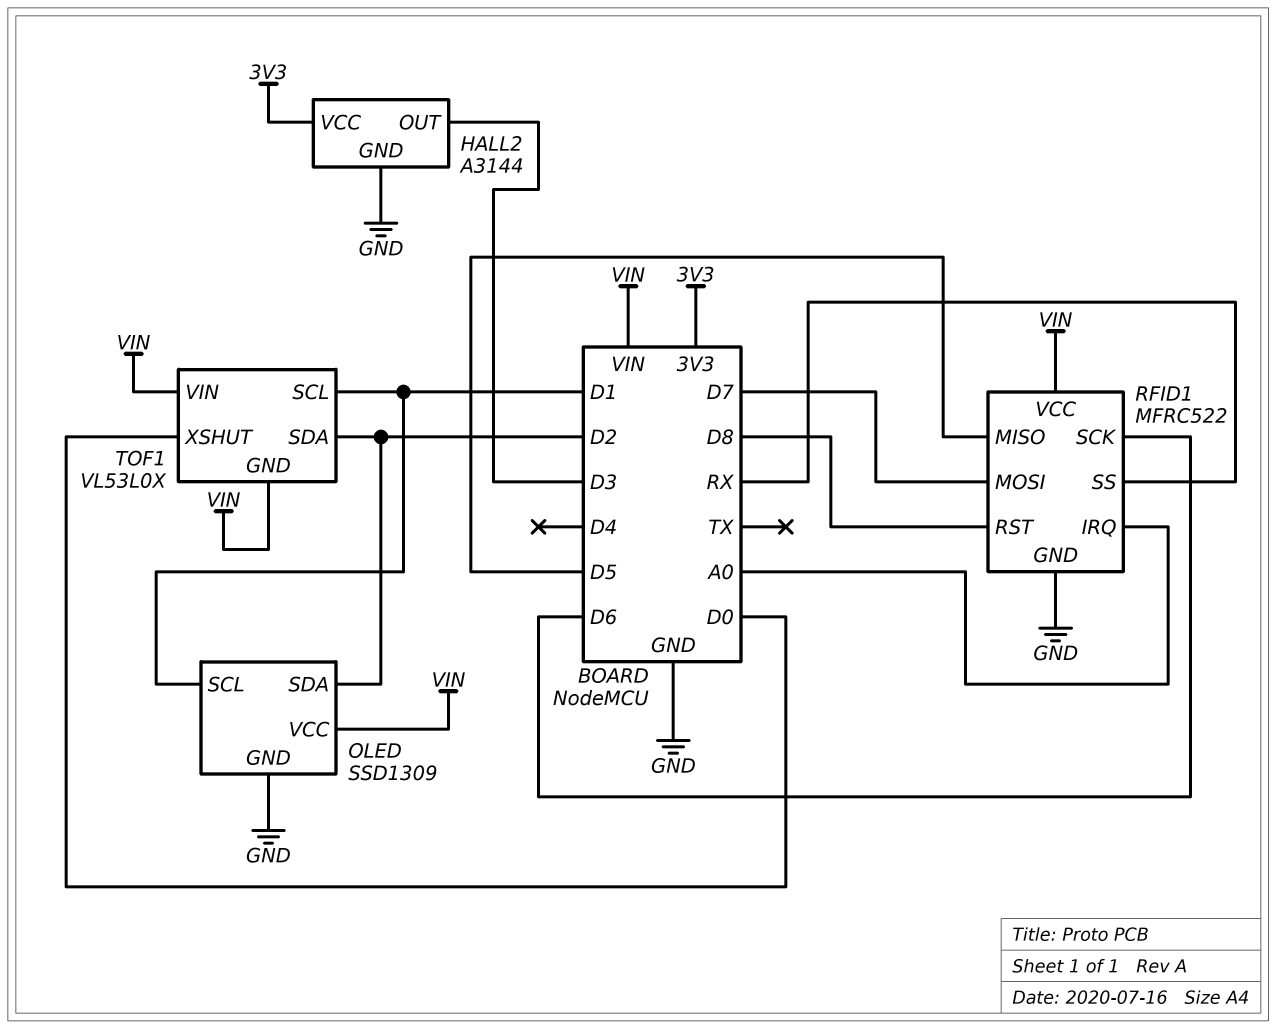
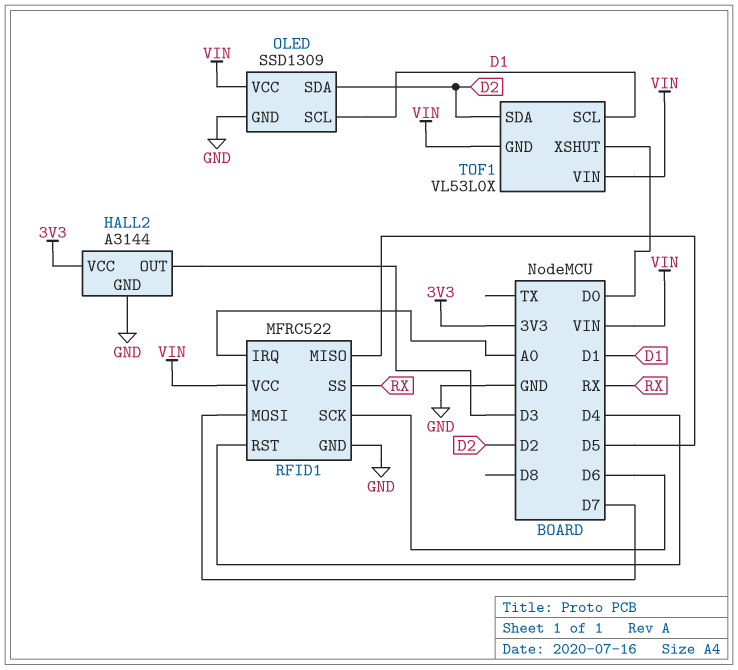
RFID1 pin RST: D8 -> D4

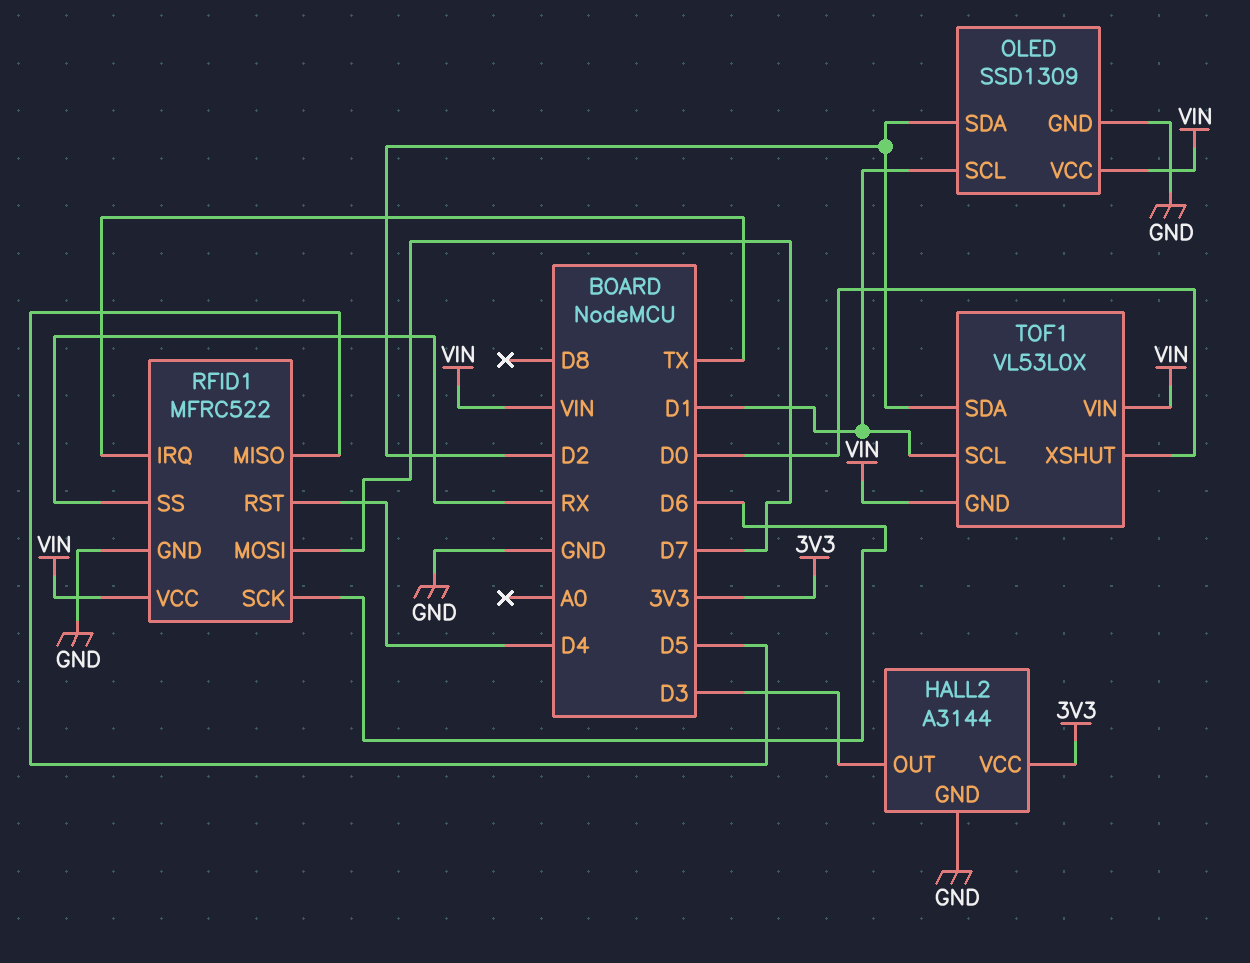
RFID1 pin IRQ: A0 -> TX

